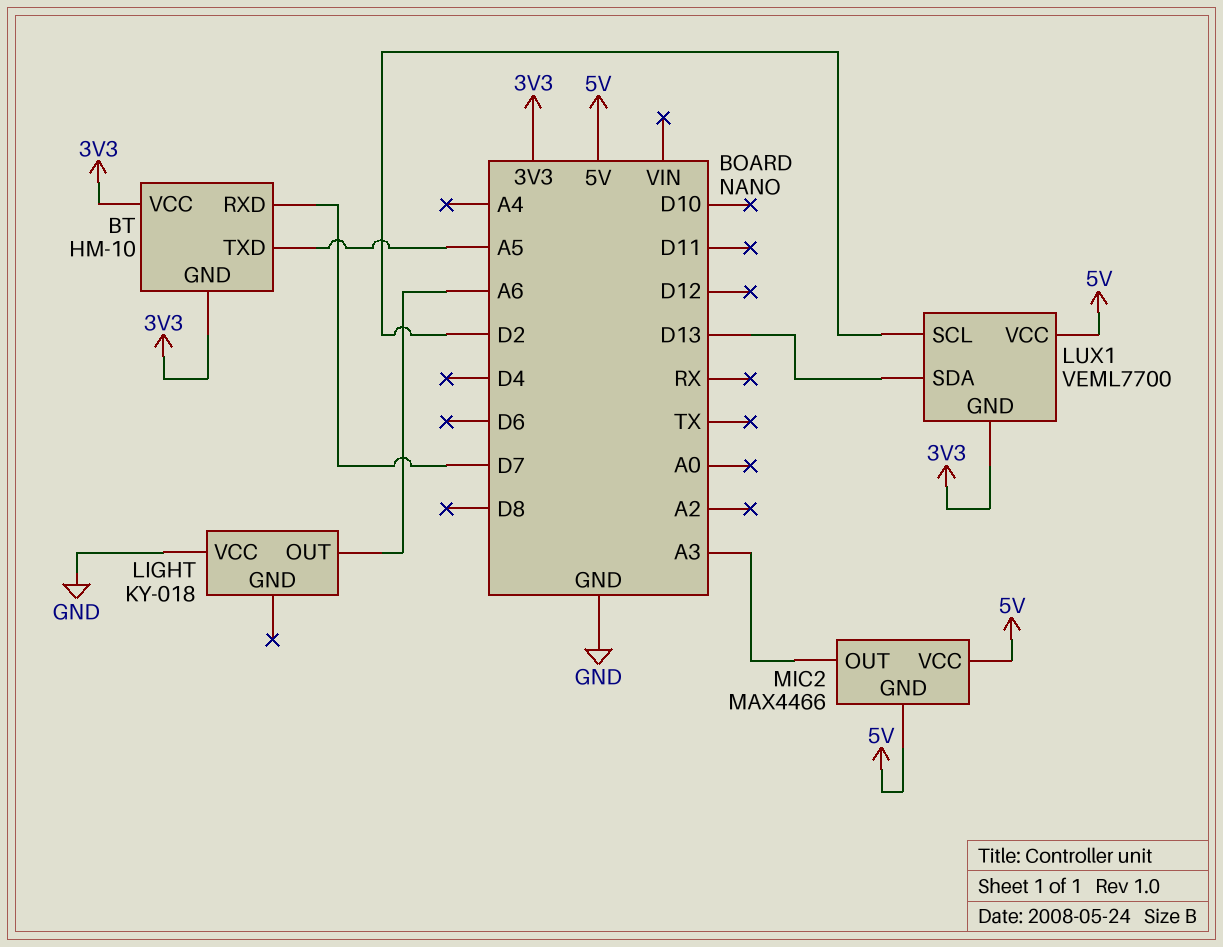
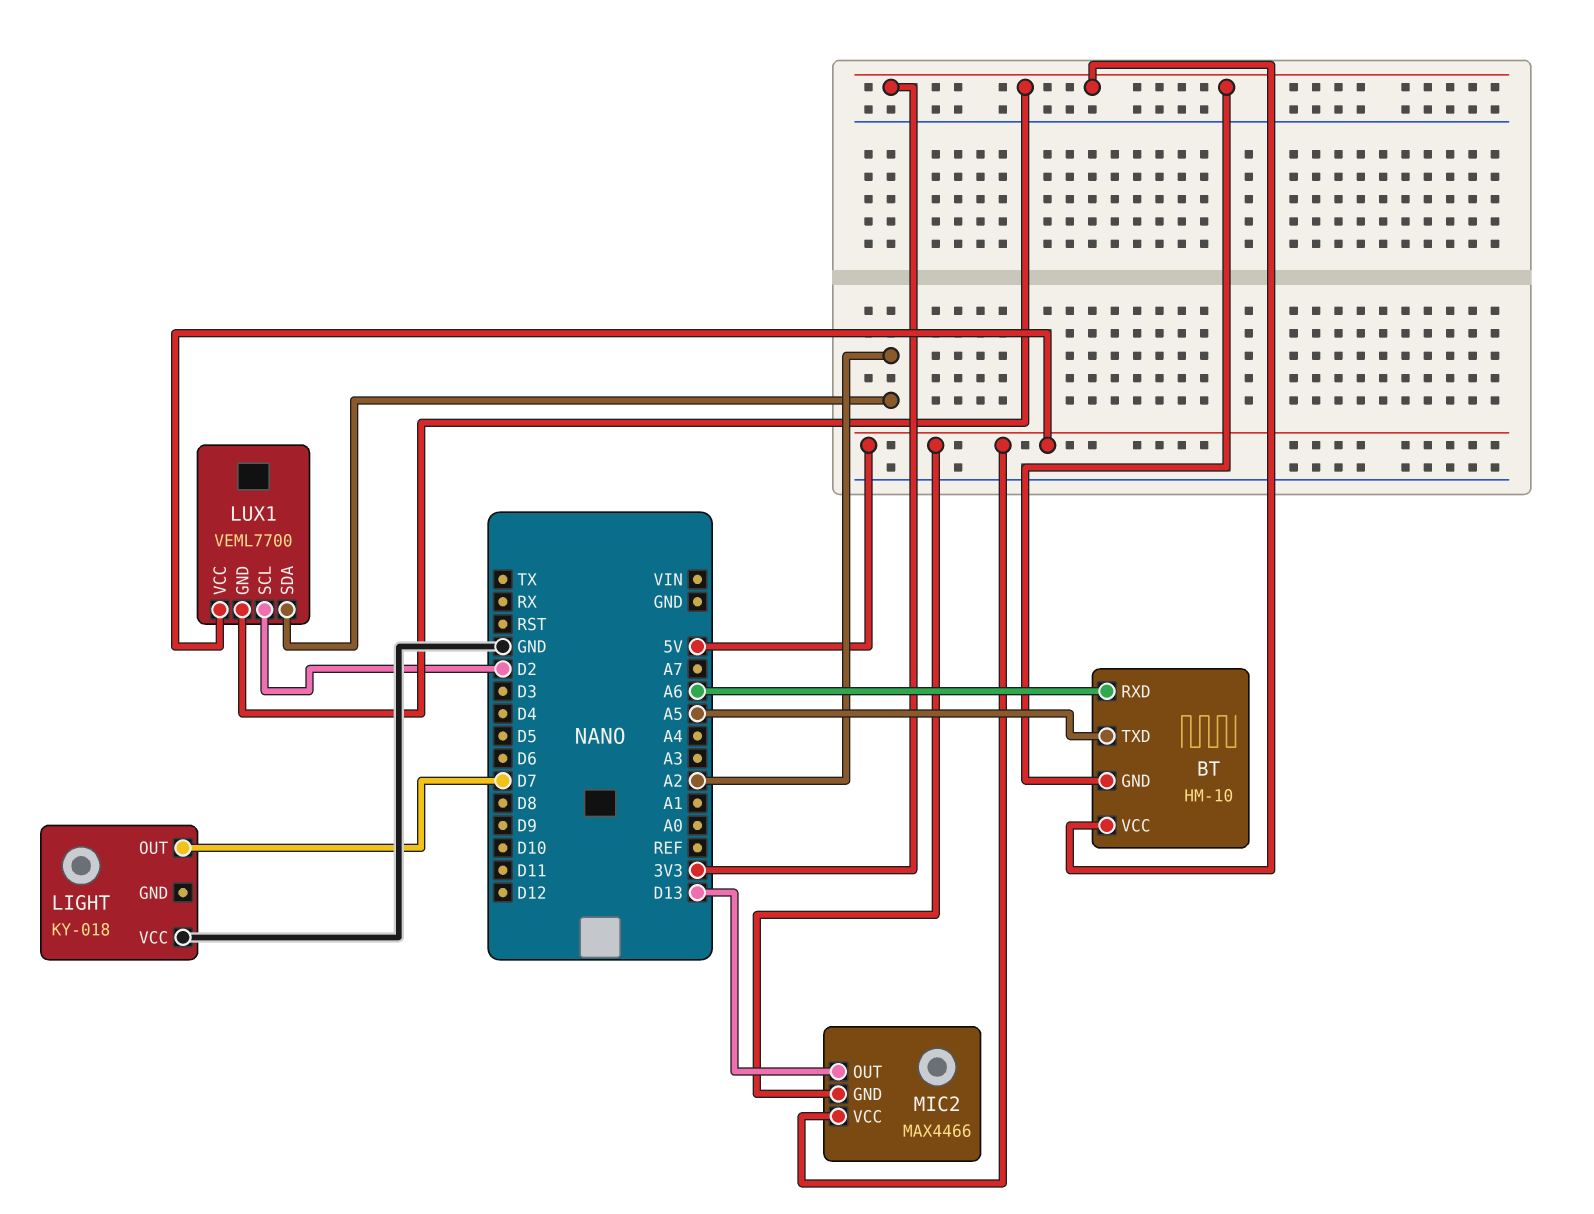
BT pin RXD: D7 -> A6
LIGHT pin OUT: A6 -> D7
LUX1 pin SDA: D13 -> A2
MIC2 pin OUT: A3 -> D13

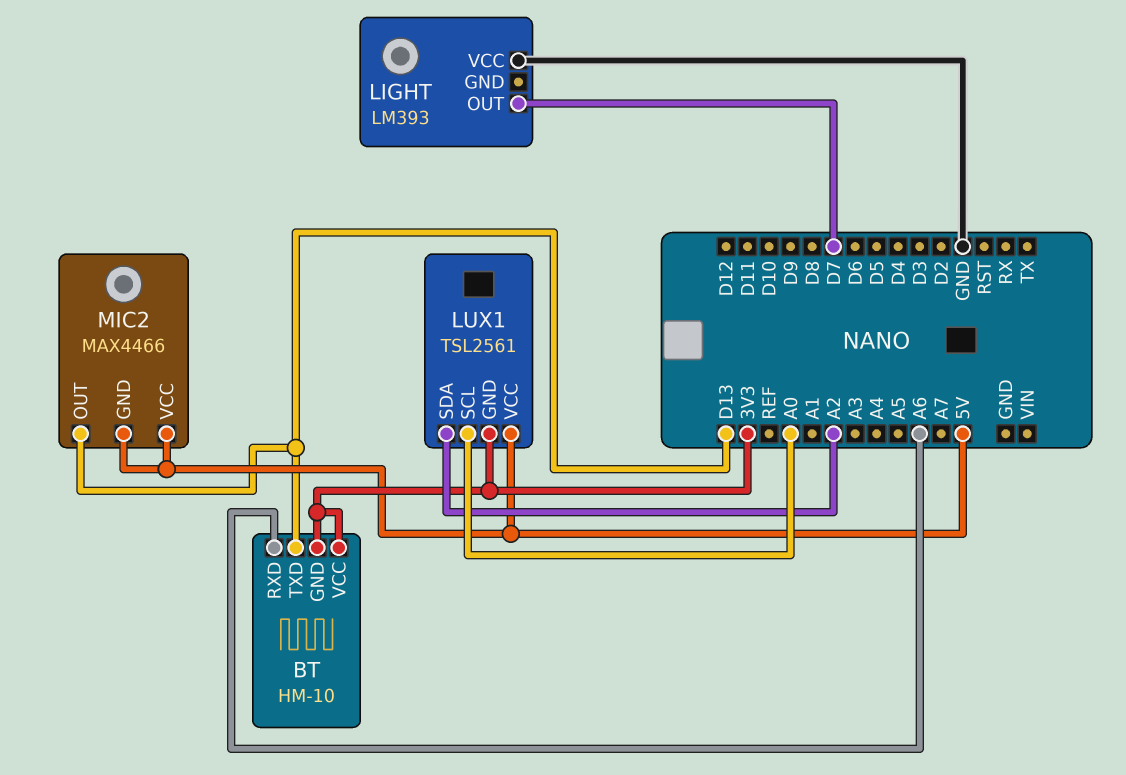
BT pin TXD: A5 -> D13
LIGHT: KY-018 -> LM393
LUX1: VEML7700 -> TSL2561
LUX1 pin SCL: D2 -> A0

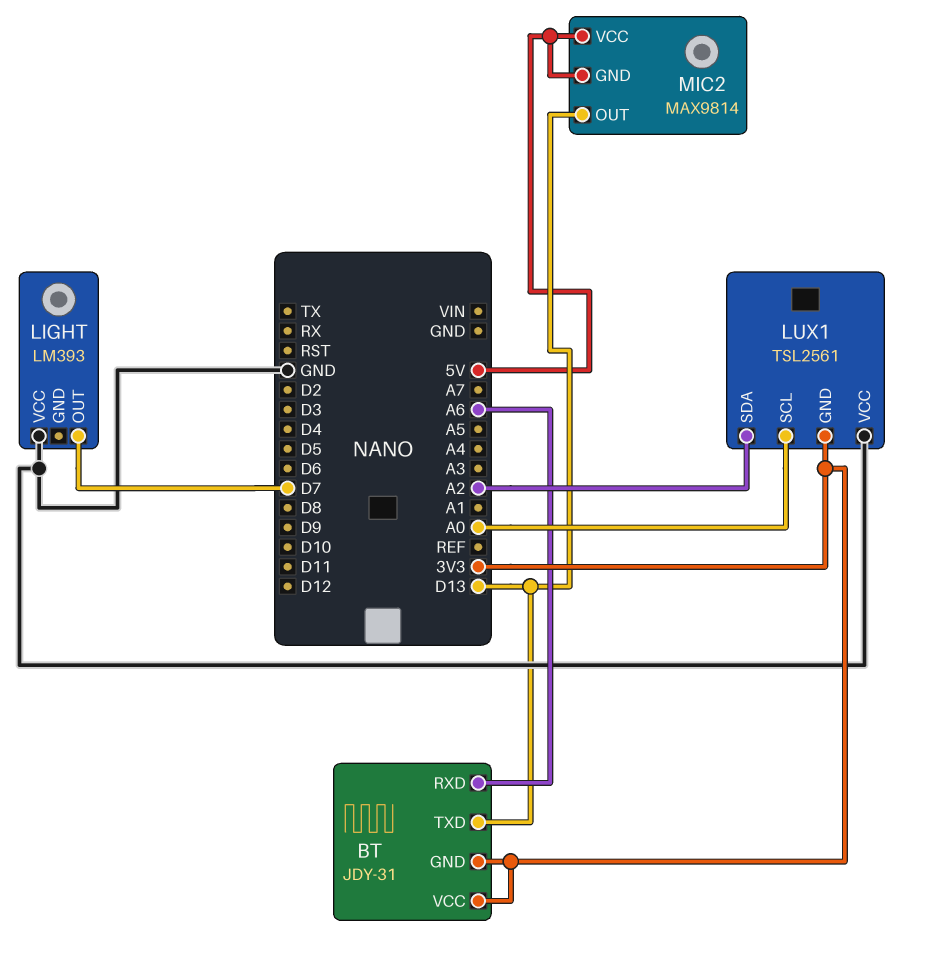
BT: HM-10 -> JDY-31
LUX1 pin VCC: 5V -> GND
MIC2: MAX4466 -> MAX9814

